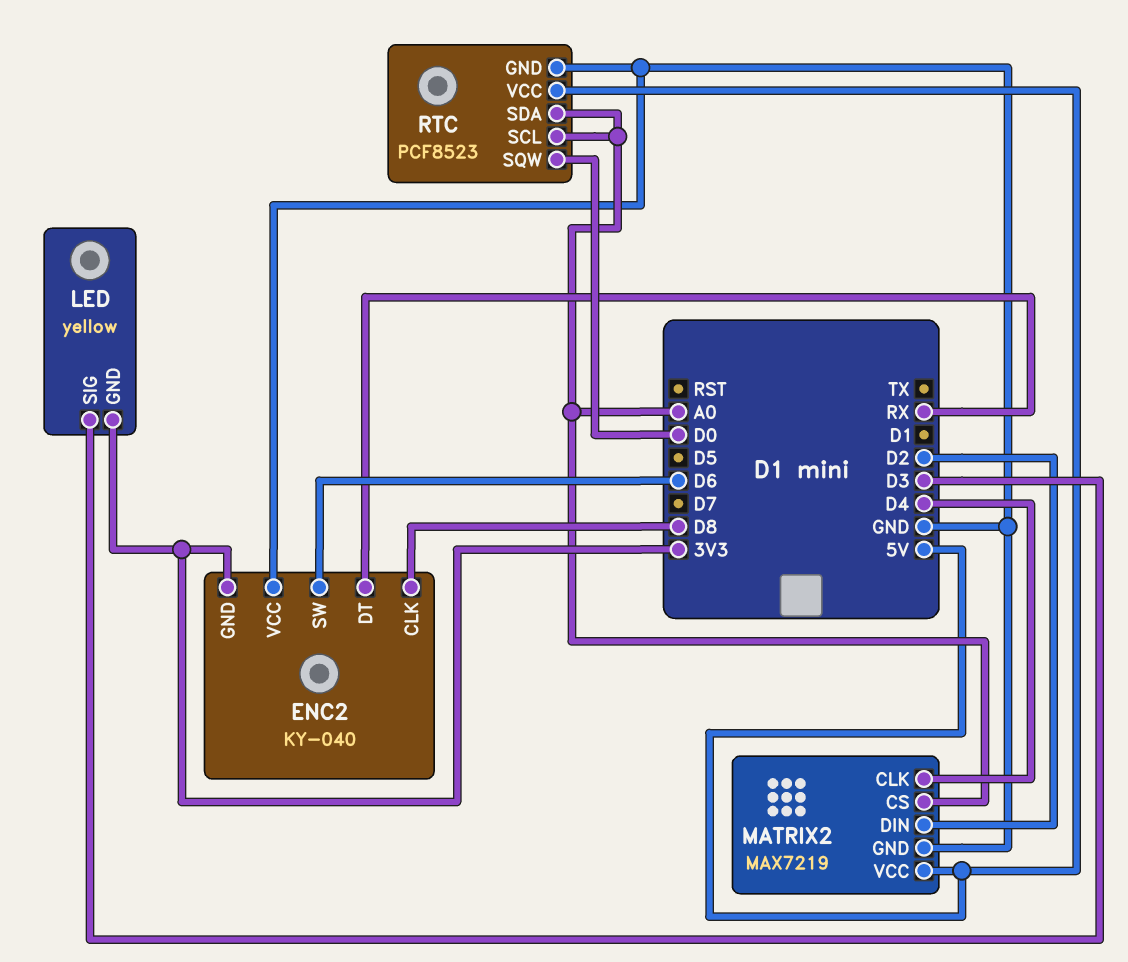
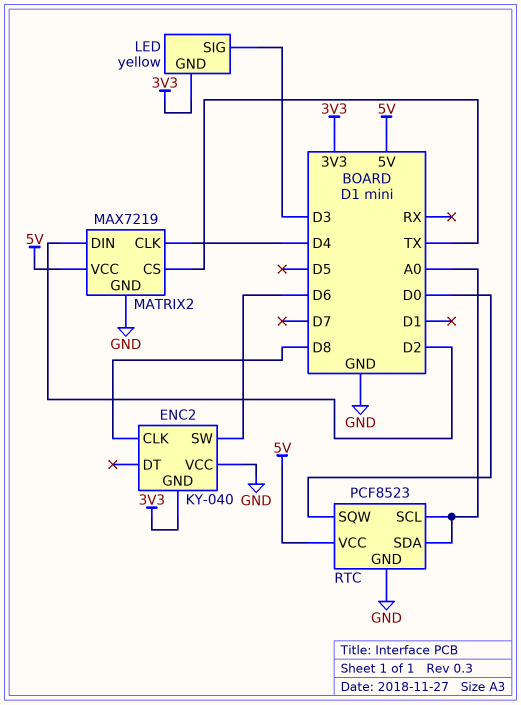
ENC2 pin DT: RX -> none
MATRIX2 pin CS: A0 -> TX

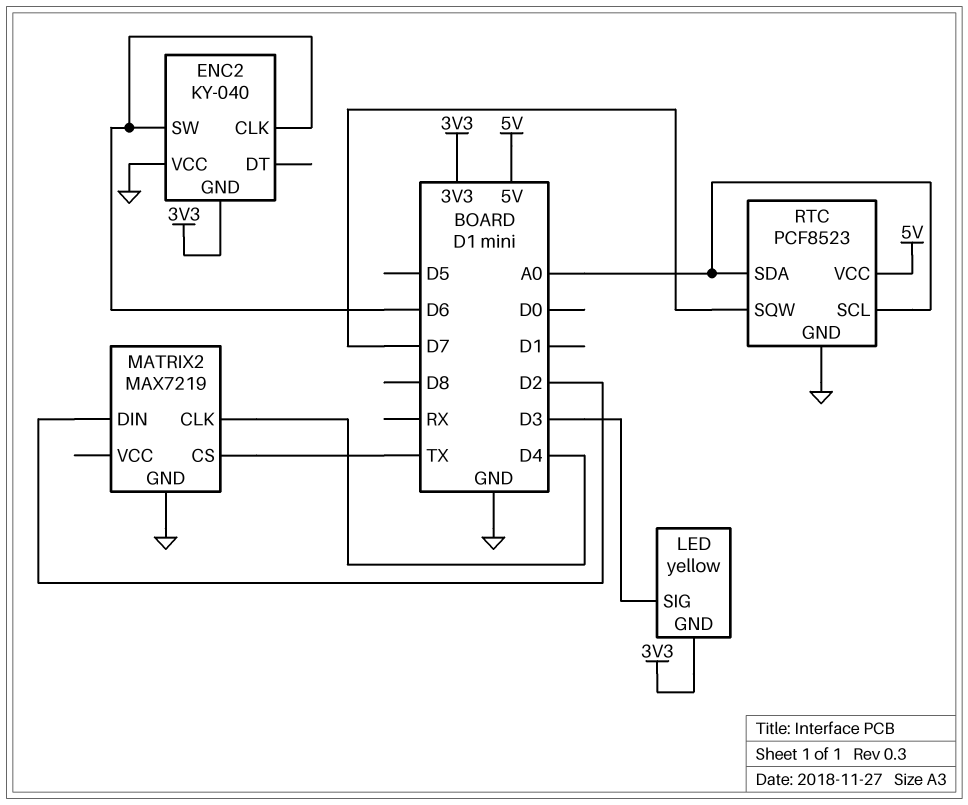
ENC2 pin CLK: D8 -> D6
MATRIX2 pin VCC: 5V -> none
RTC pin SQW: D0 -> D7

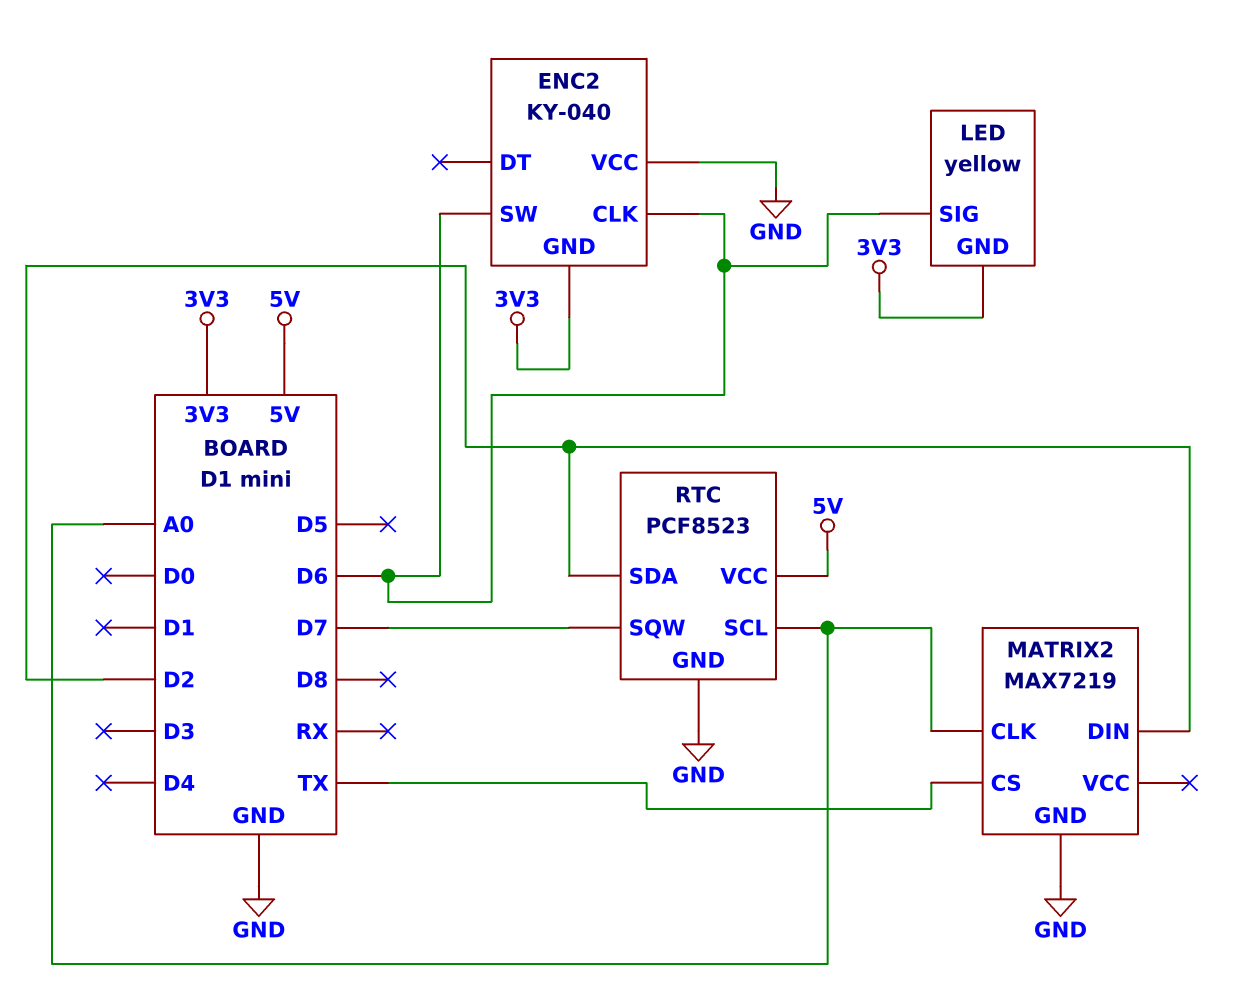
LED pin SIG: D3 -> D6
MATRIX2 pin CLK: D4 -> A0
RTC pin SDA: A0 -> D2

